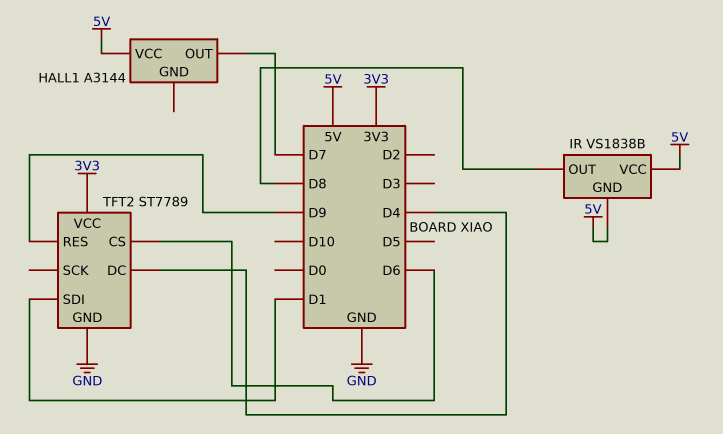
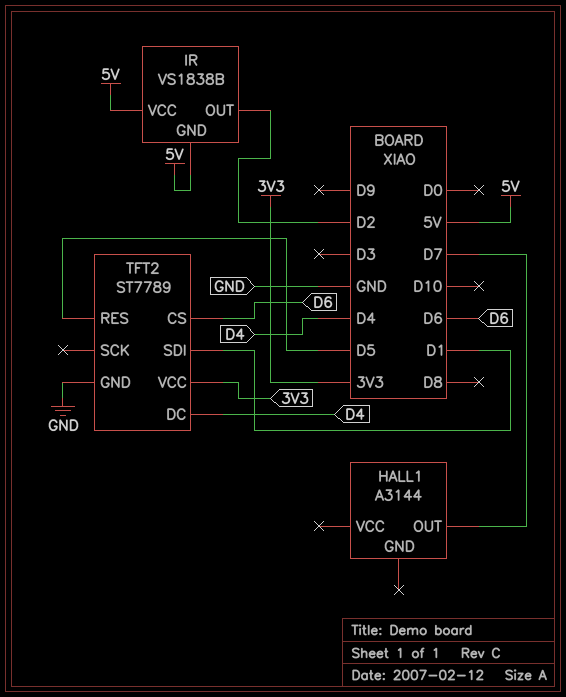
HALL1 pin VCC: 5V -> none
IR pin OUT: D8 -> D2
TFT2 pin RES: D9 -> D5

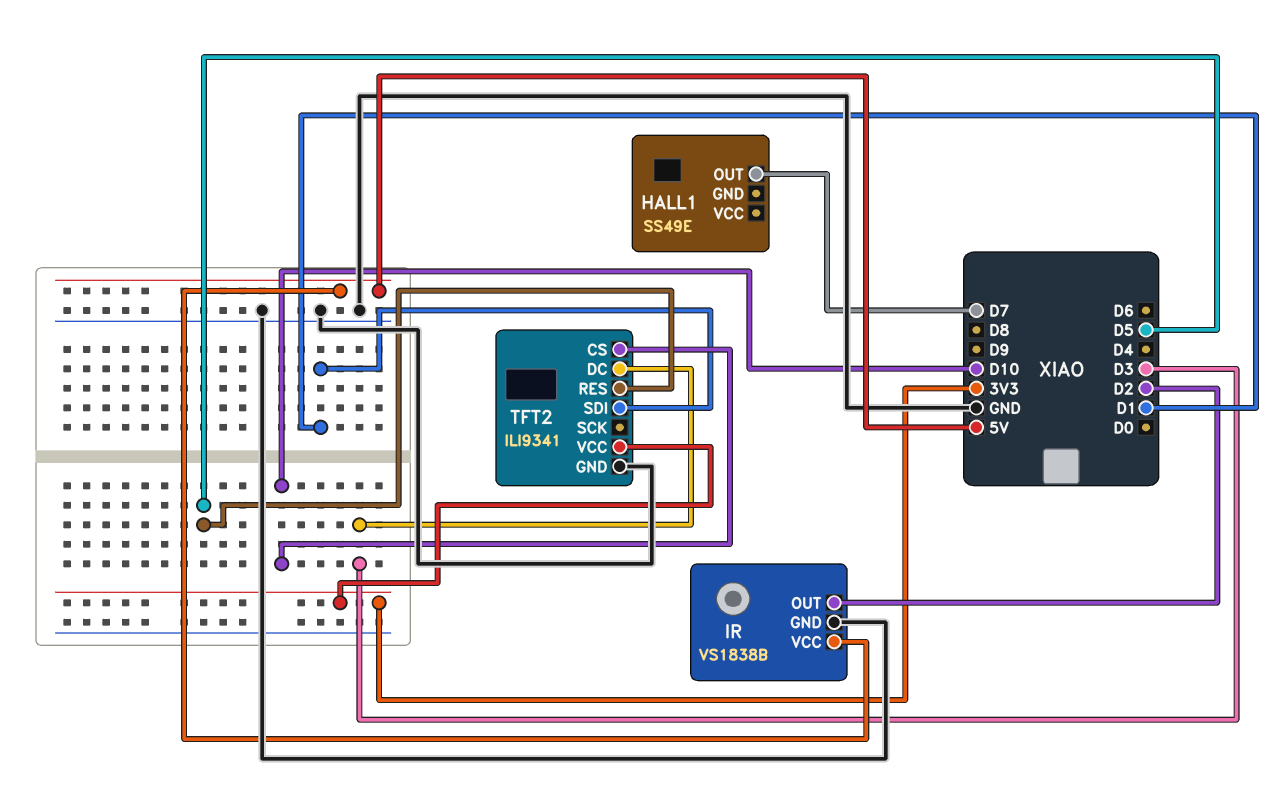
HALL1: A3144 -> SS49E
IR pin GND: 5V -> GND
TFT2: ST7789 -> ILI9341
TFT2 pin CS: D6 -> D10
TFT2 pin DC: D4 -> D3

